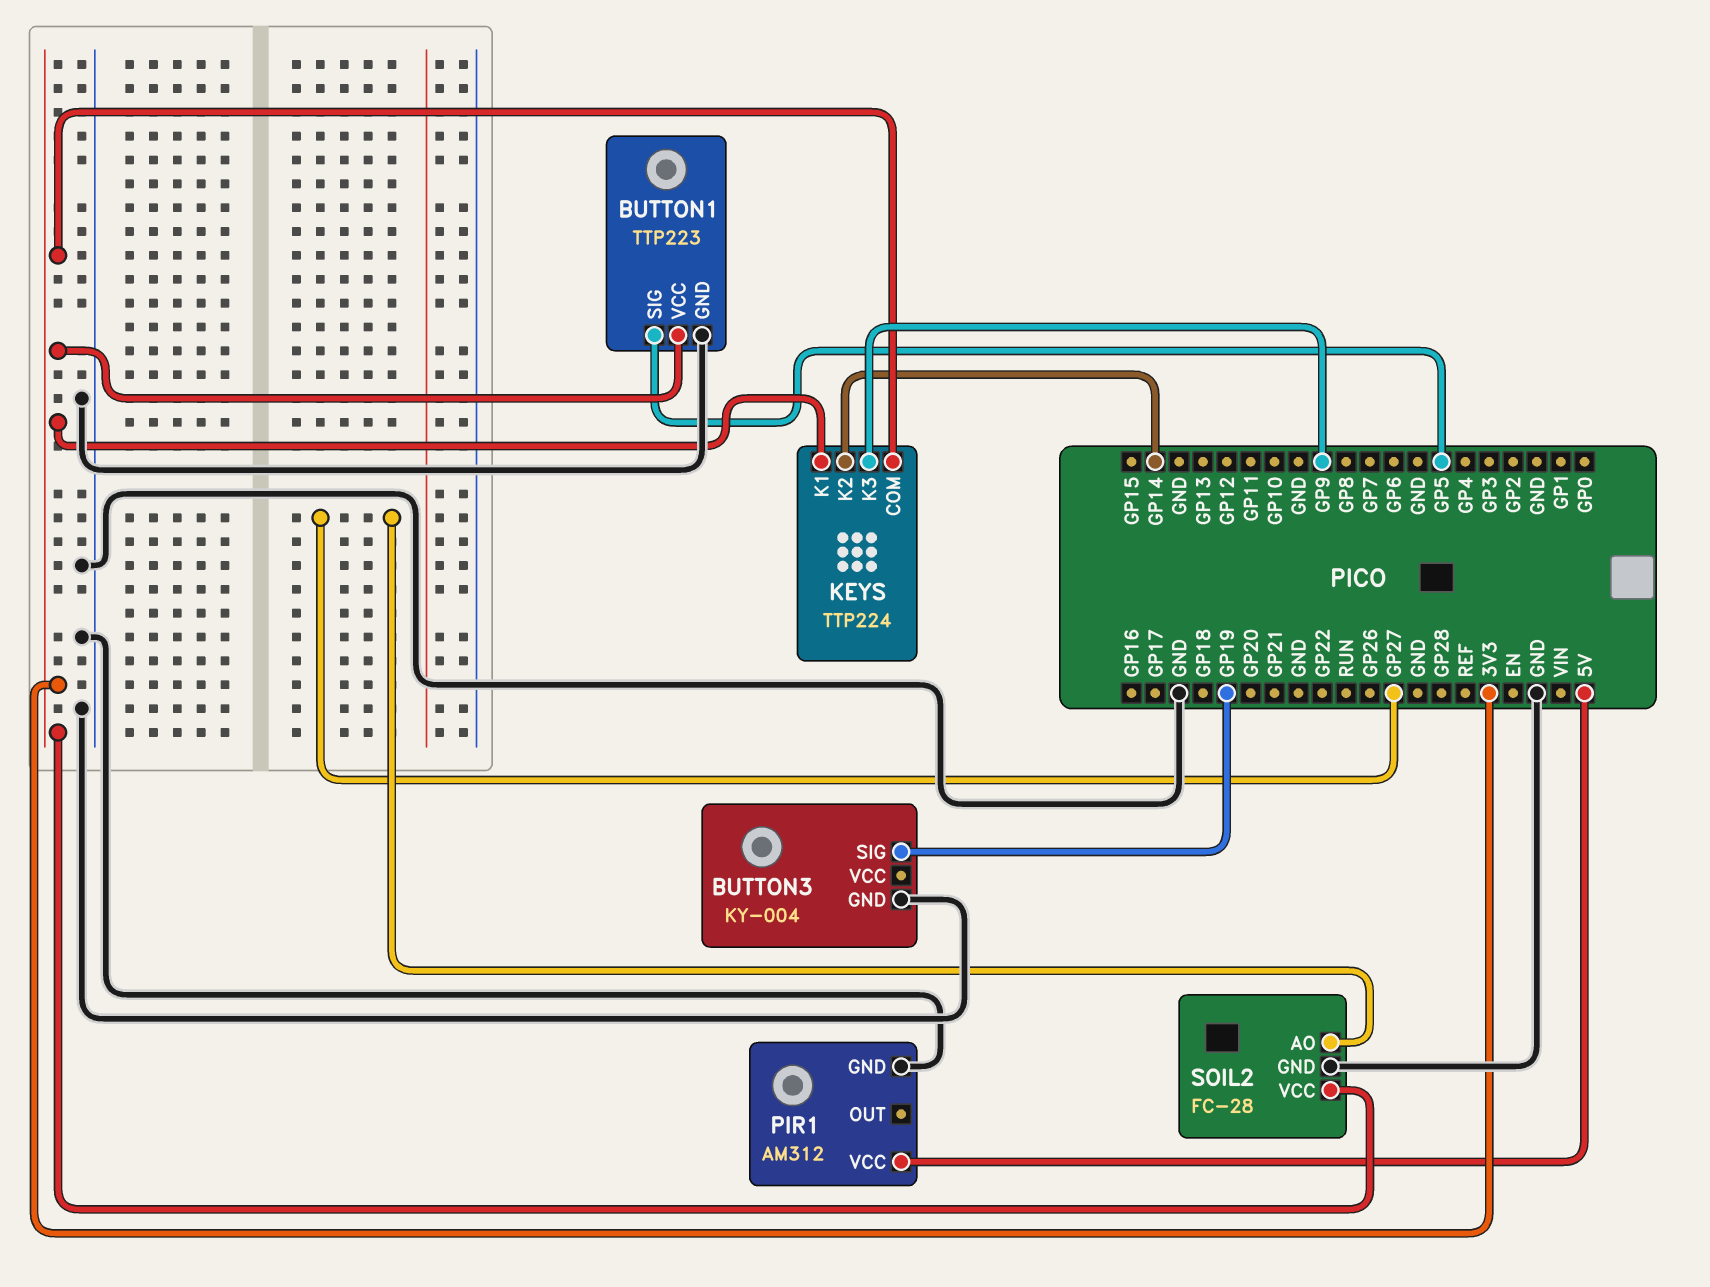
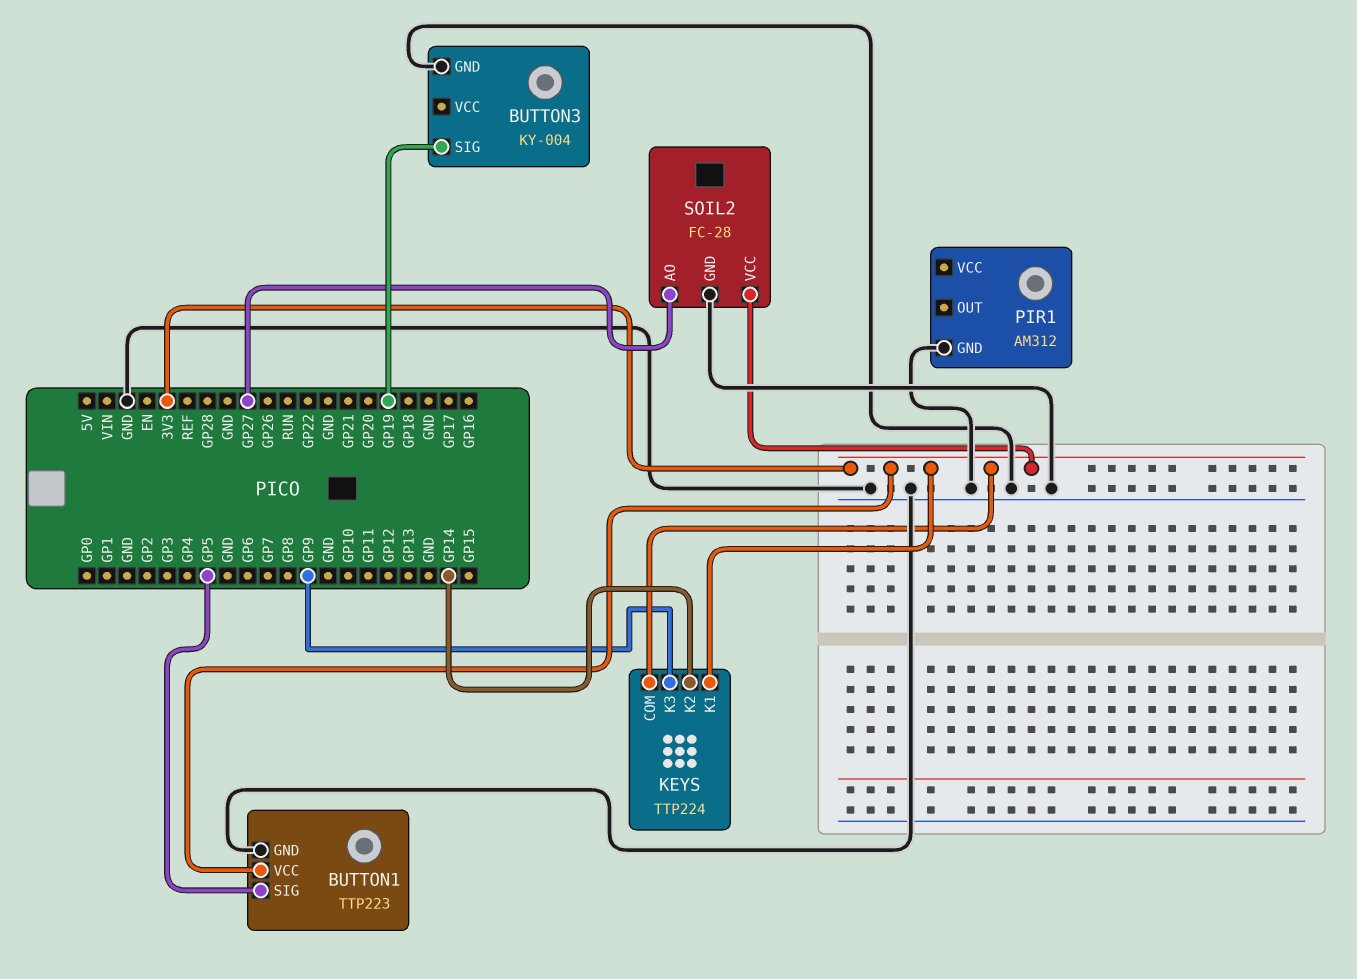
PIR1 pin VCC: 5V -> none

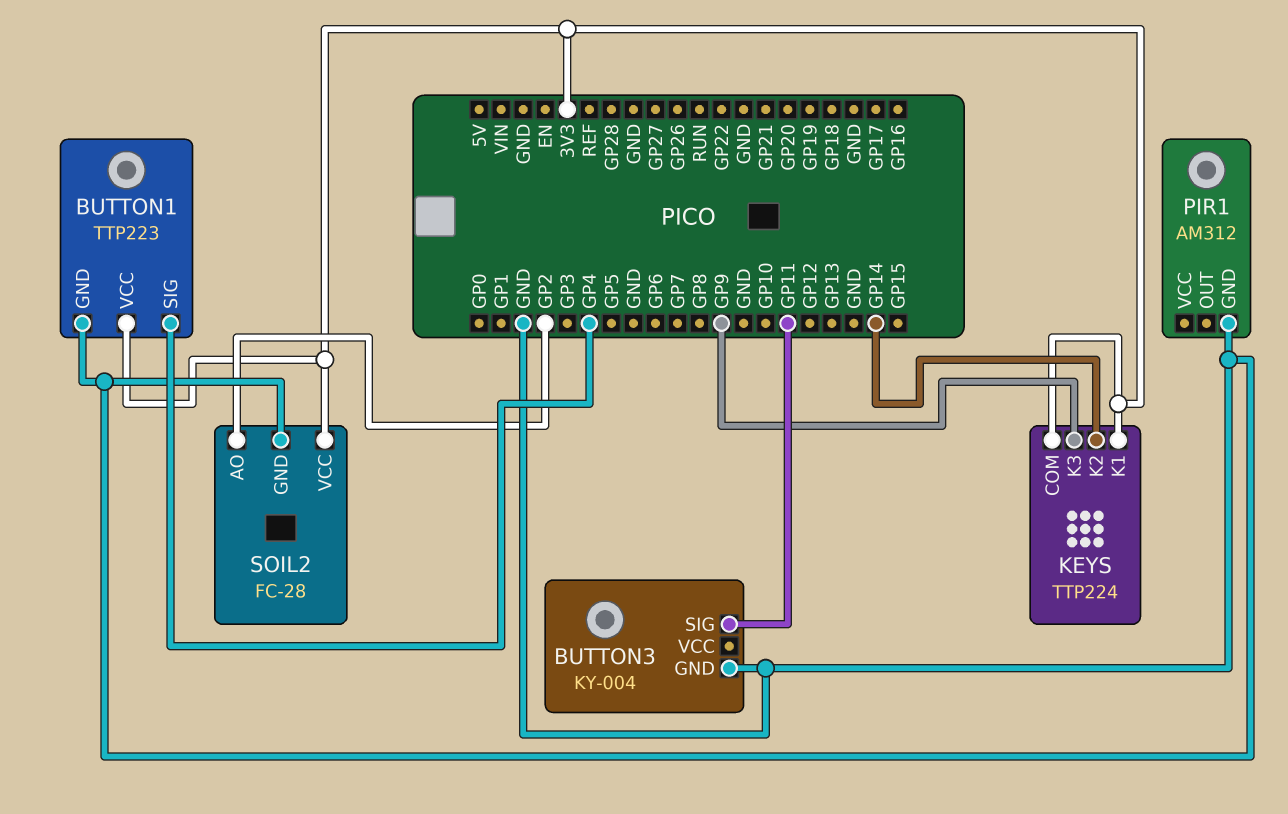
BUTTON1 pin SIG: GP5 -> GP4
BUTTON3 pin SIG: GP19 -> GP11
SOIL2 pin AO: GP27 -> GP2

